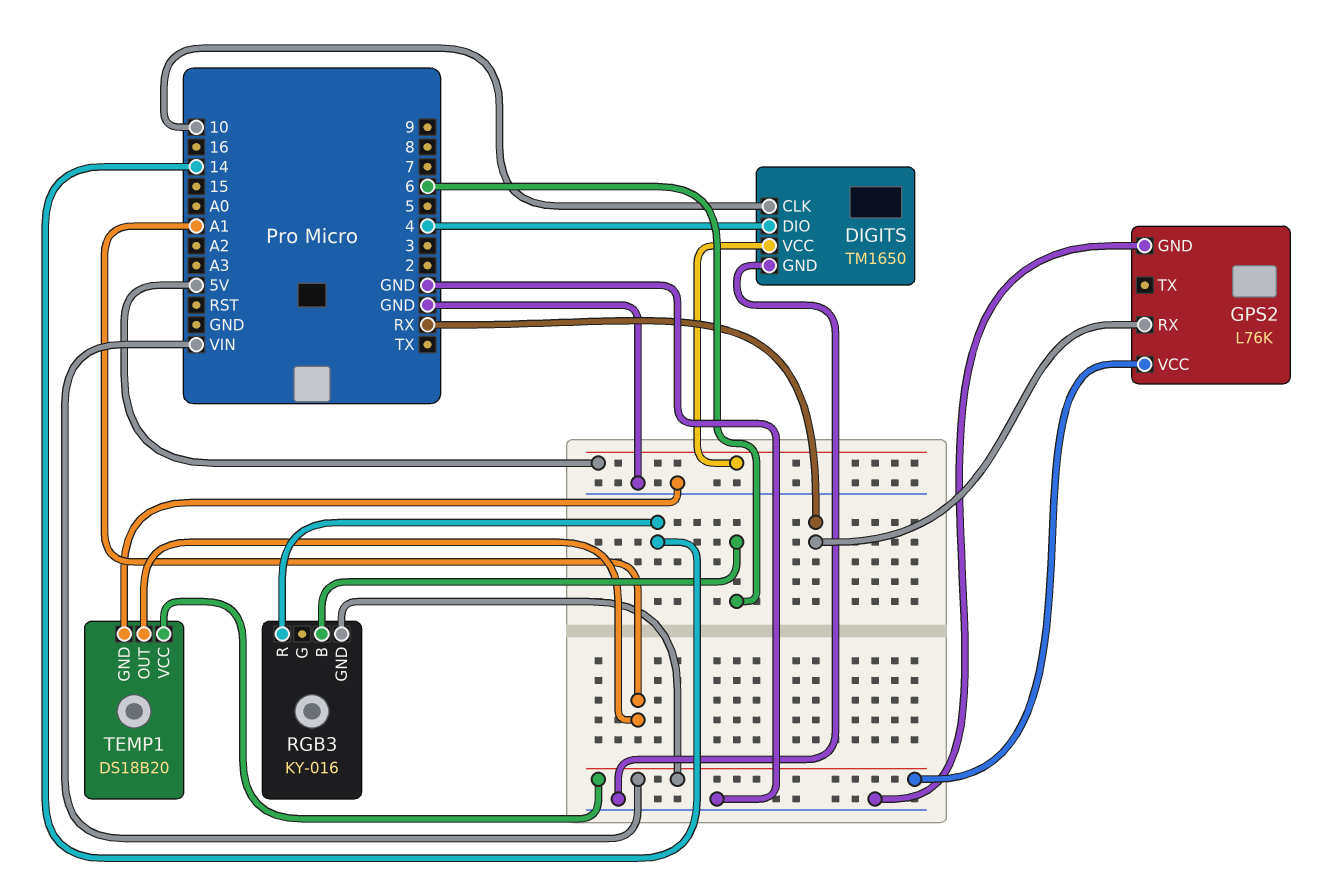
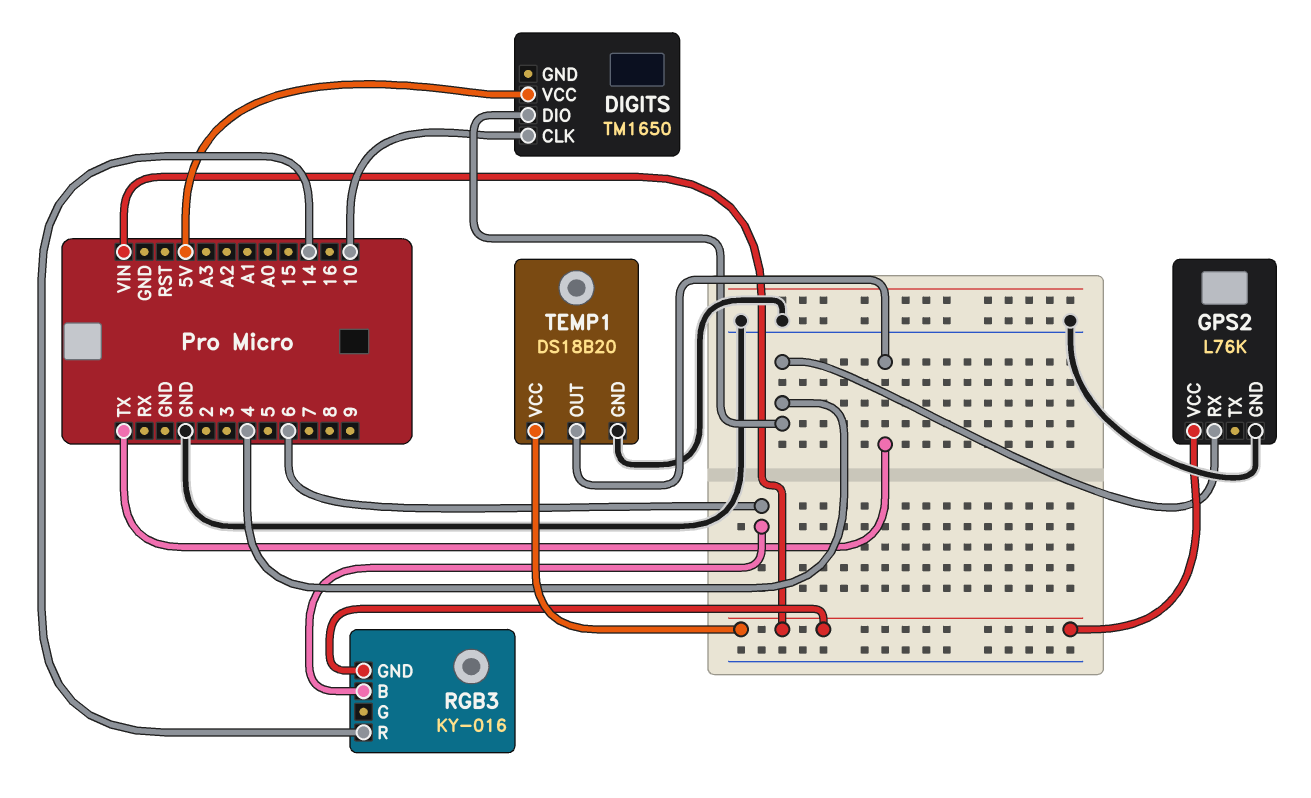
DIGITS pin GND: GND -> none
GPS2 pin RX: RX -> 4
TEMP1 pin OUT: A1 -> TX

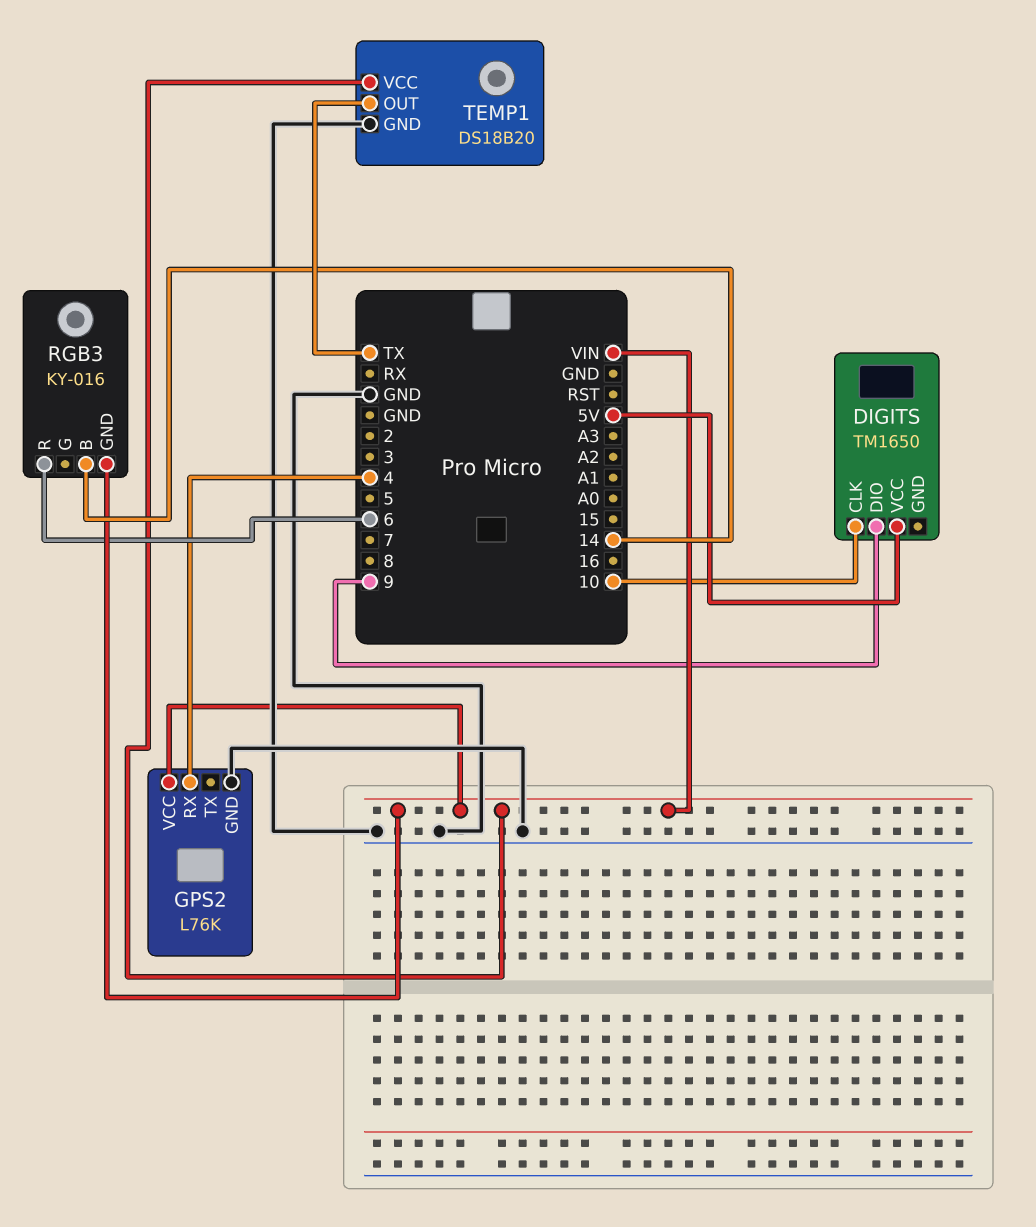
DIGITS pin DIO: 4 -> 9
RGB3 pin B: 6 -> 14
RGB3 pin R: 14 -> 6

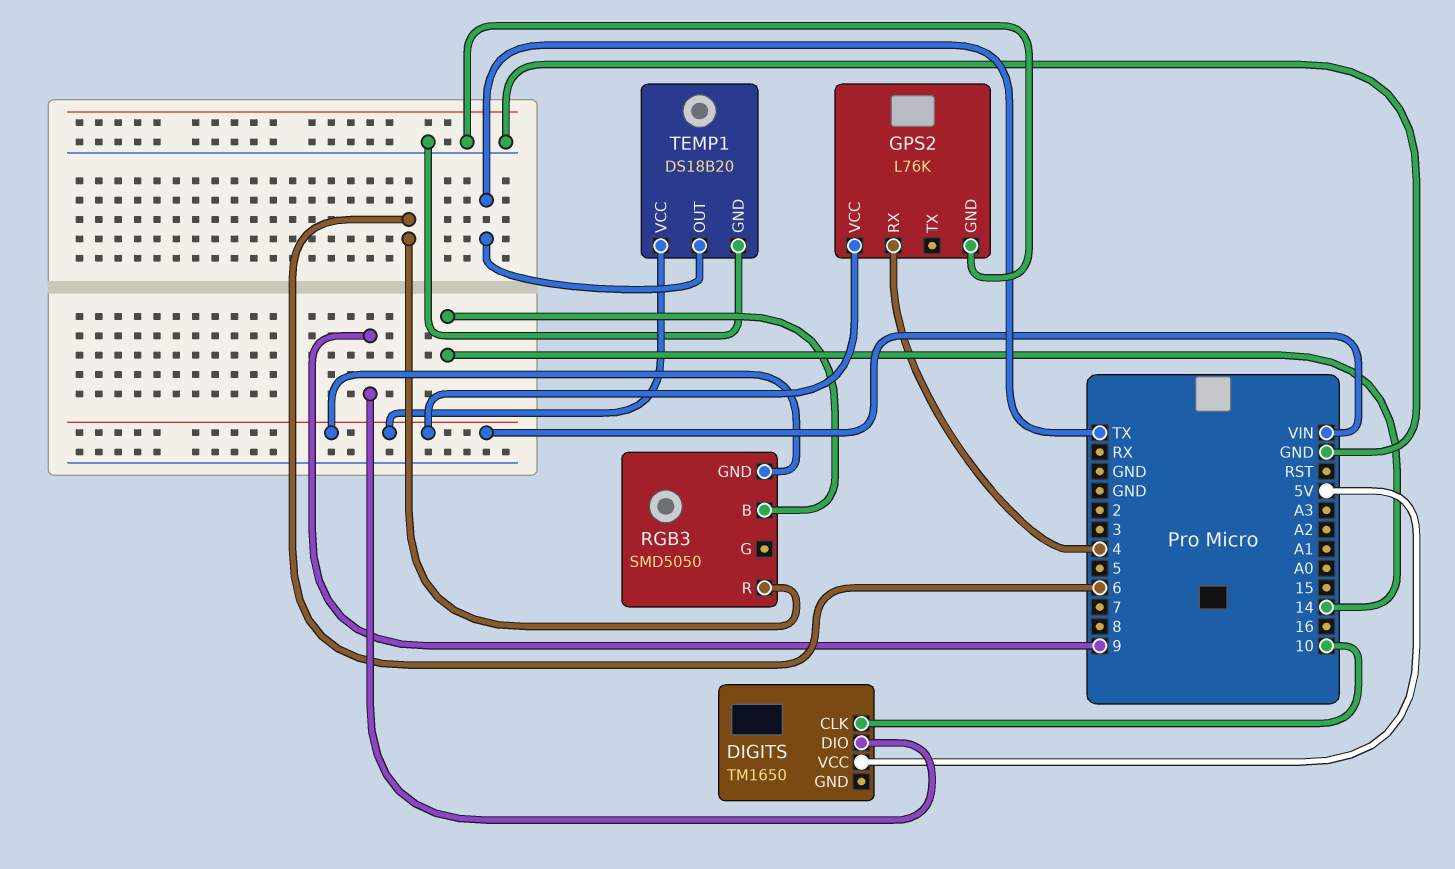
RGB3: KY-016 -> SMD5050

